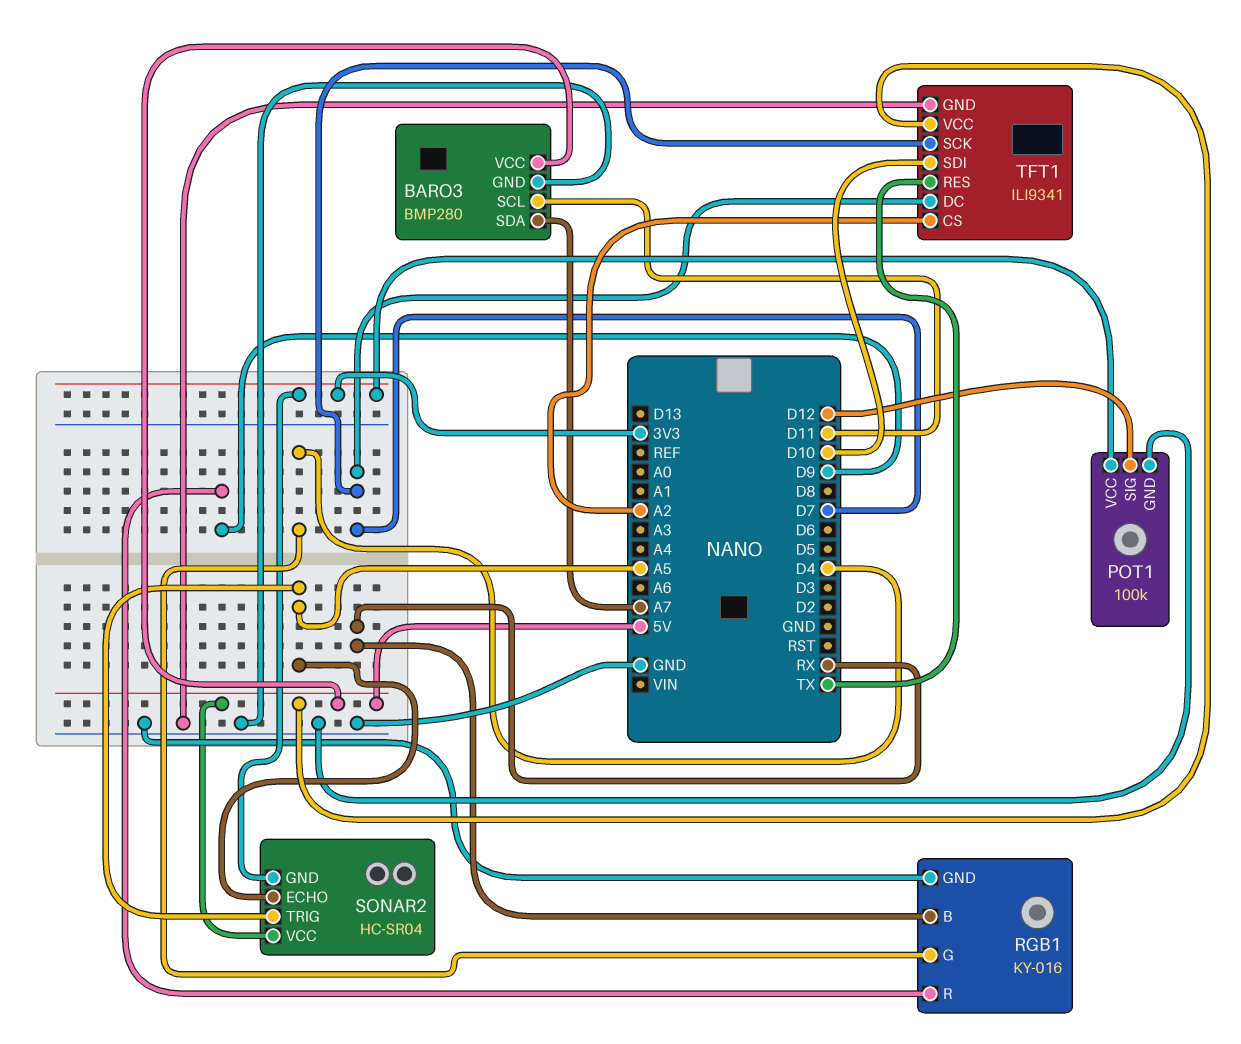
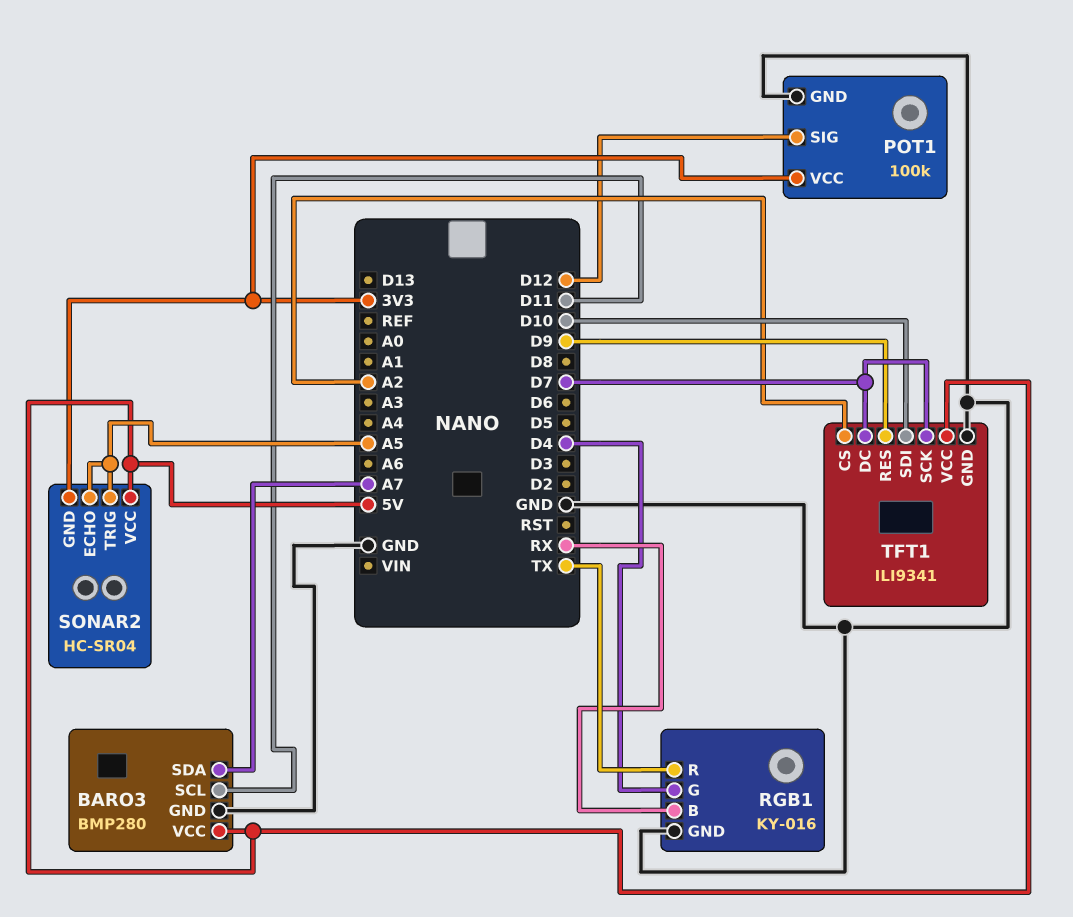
RGB1 pin R: D9 -> TX
TFT1 pin RES: TX -> D9

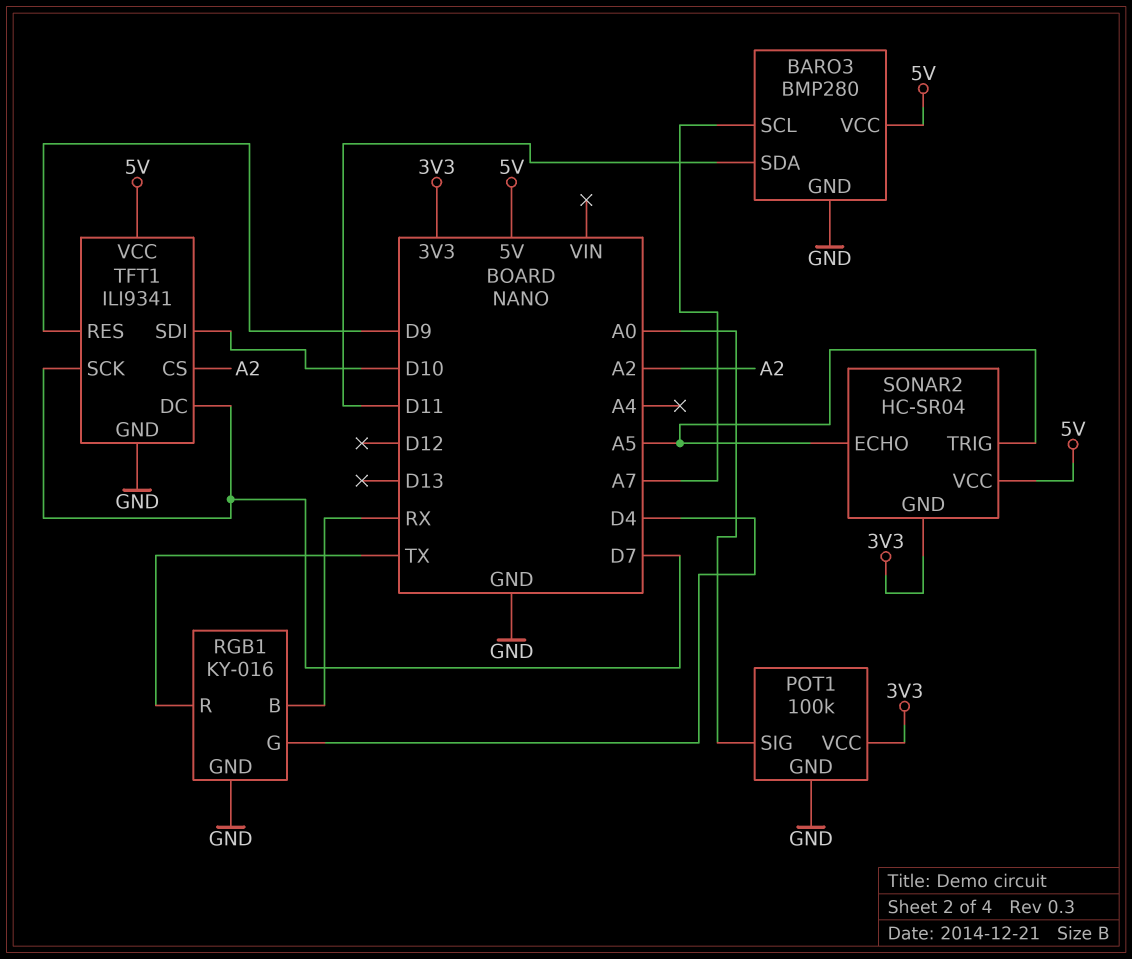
BARO3 pin SCL: D11 -> A7
BARO3 pin SDA: A7 -> D11
POT1 pin SIG: D12 -> A0

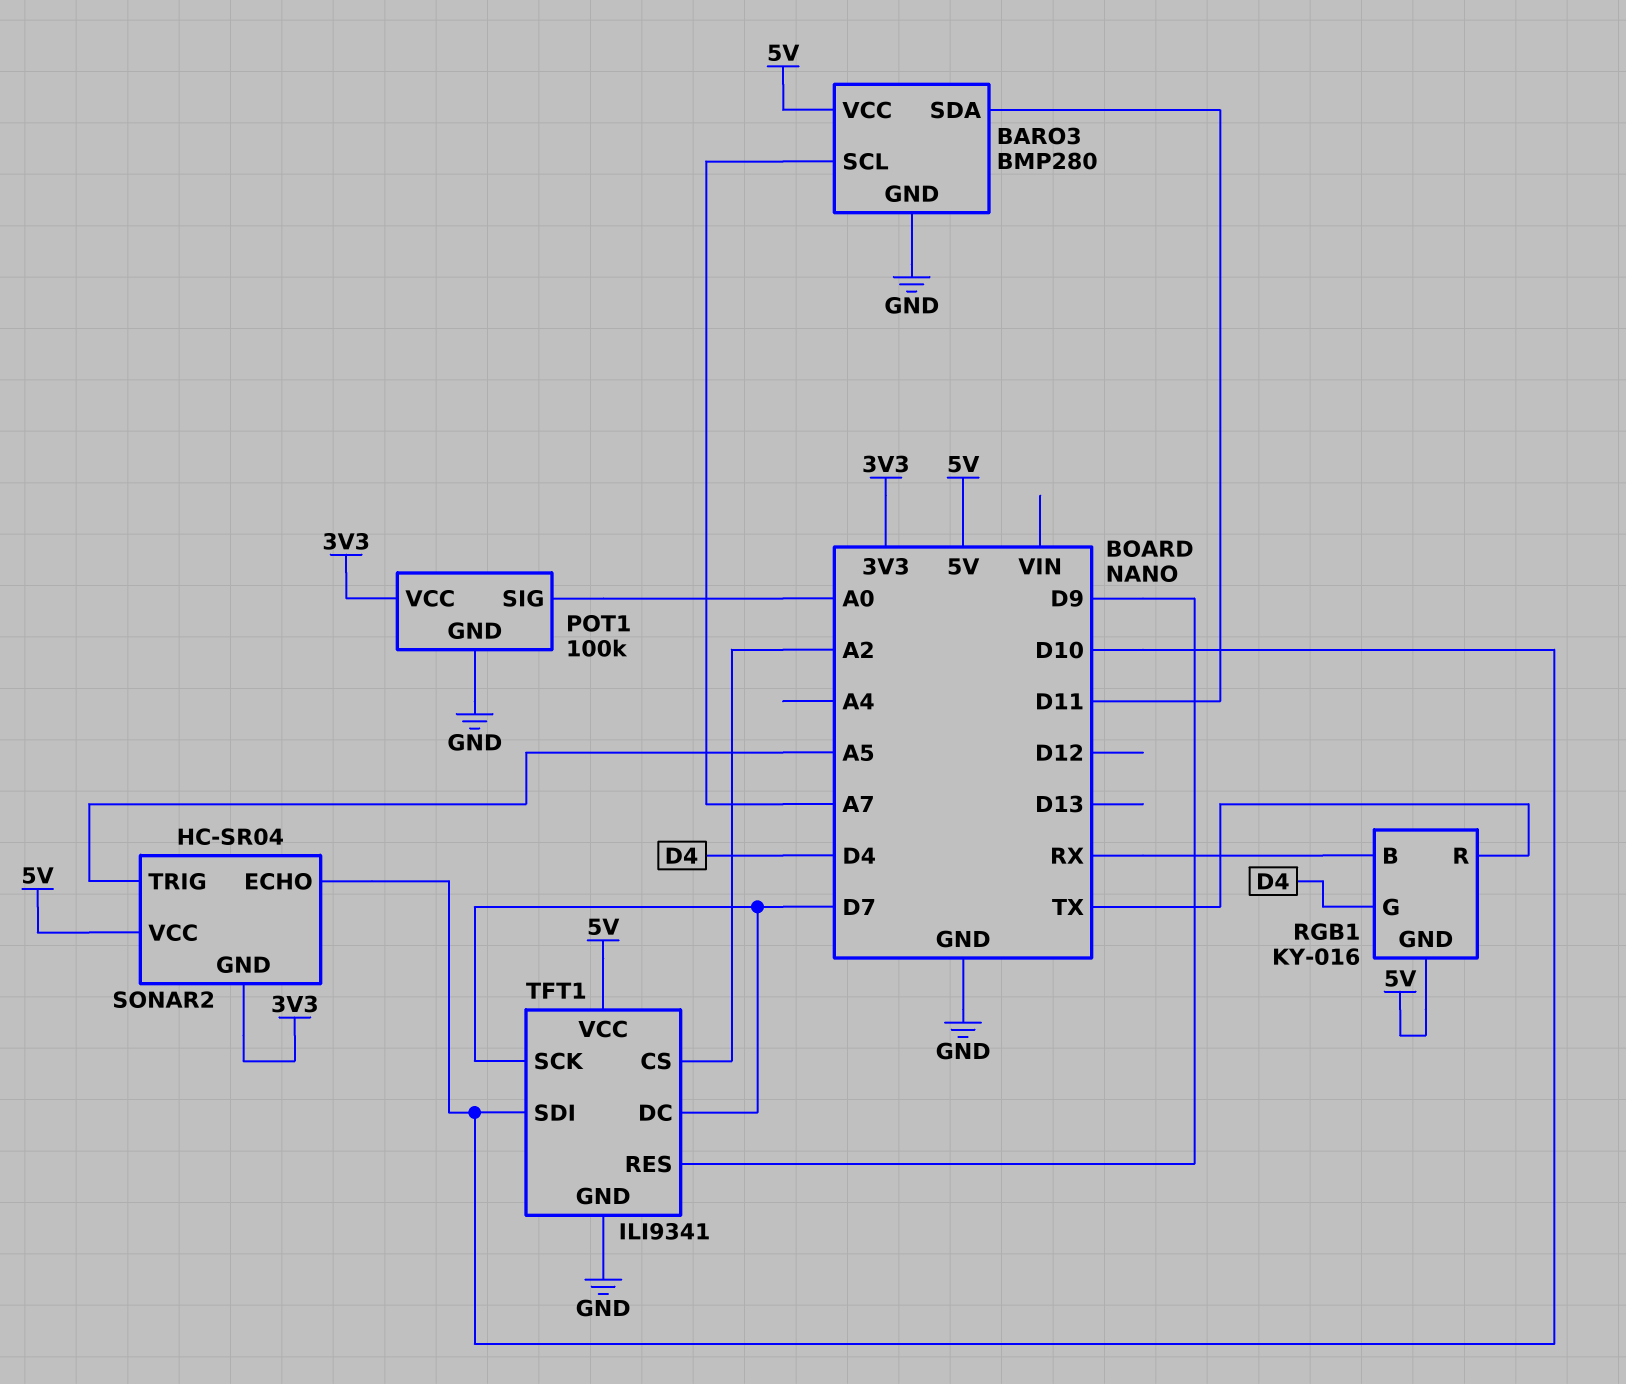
RGB1 pin GND: GND -> 5V
SONAR2 pin ECHO: A5 -> D10

